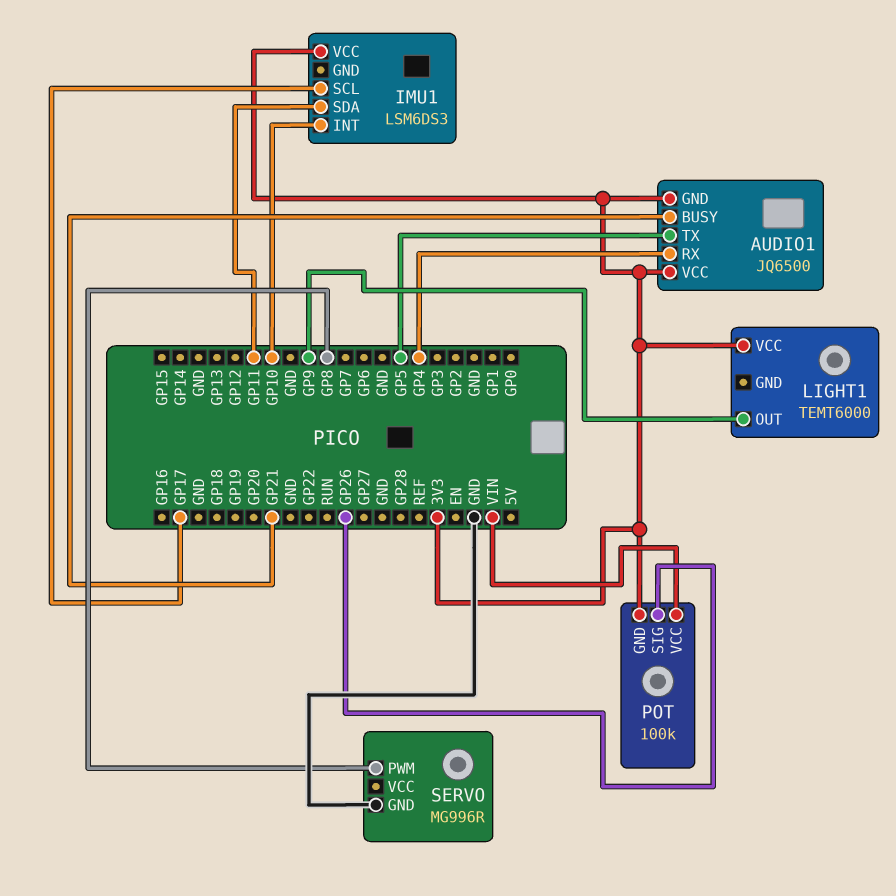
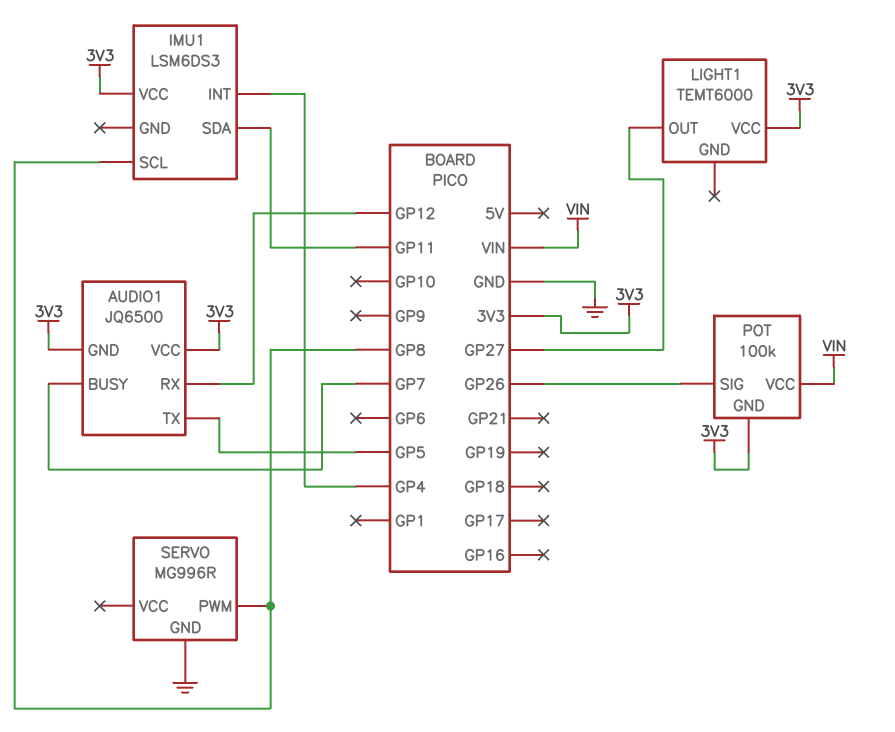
AUDIO1 pin BUSY: GP21 -> GP7
AUDIO1 pin RX: GP4 -> GP12
IMU1 pin INT: GP10 -> GP4
IMU1 pin SCL: GP17 -> GP8
LIGHT1 pin OUT: GP9 -> GP27

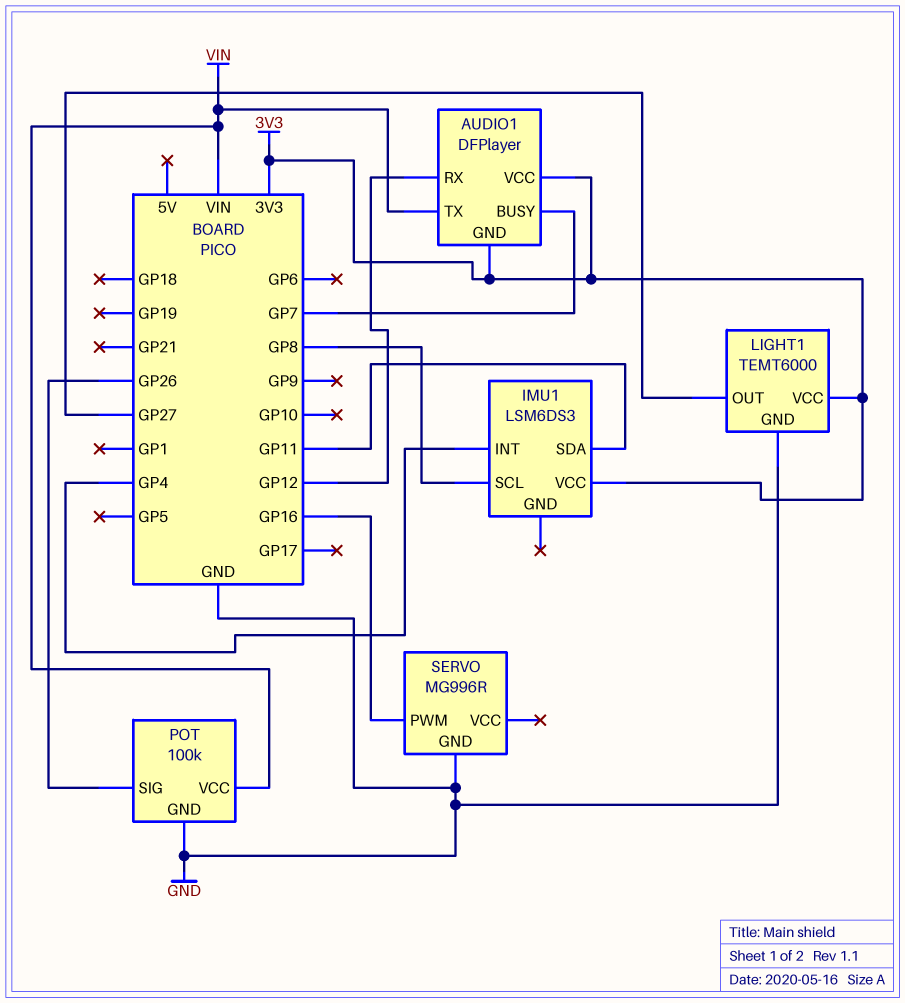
AUDIO1: JQ6500 -> DFPlayer
AUDIO1 pin TX: GP5 -> VIN
LIGHT1 pin GND: none -> GND
POT pin GND: 3V3 -> GND
SERVO pin PWM: GP8 -> GP16

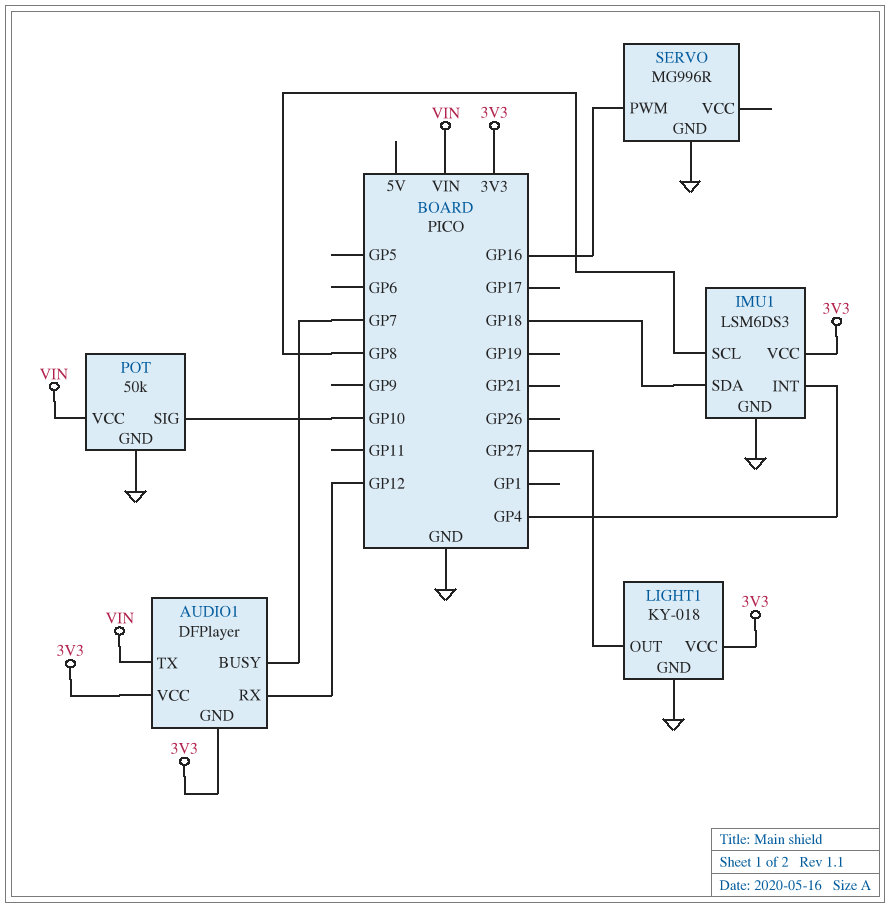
IMU1 pin GND: none -> GND
IMU1 pin SDA: GP11 -> GP18
LIGHT1: TEMT6000 -> KY-018
POT: 100k -> 50k
POT pin SIG: GP26 -> GP10

